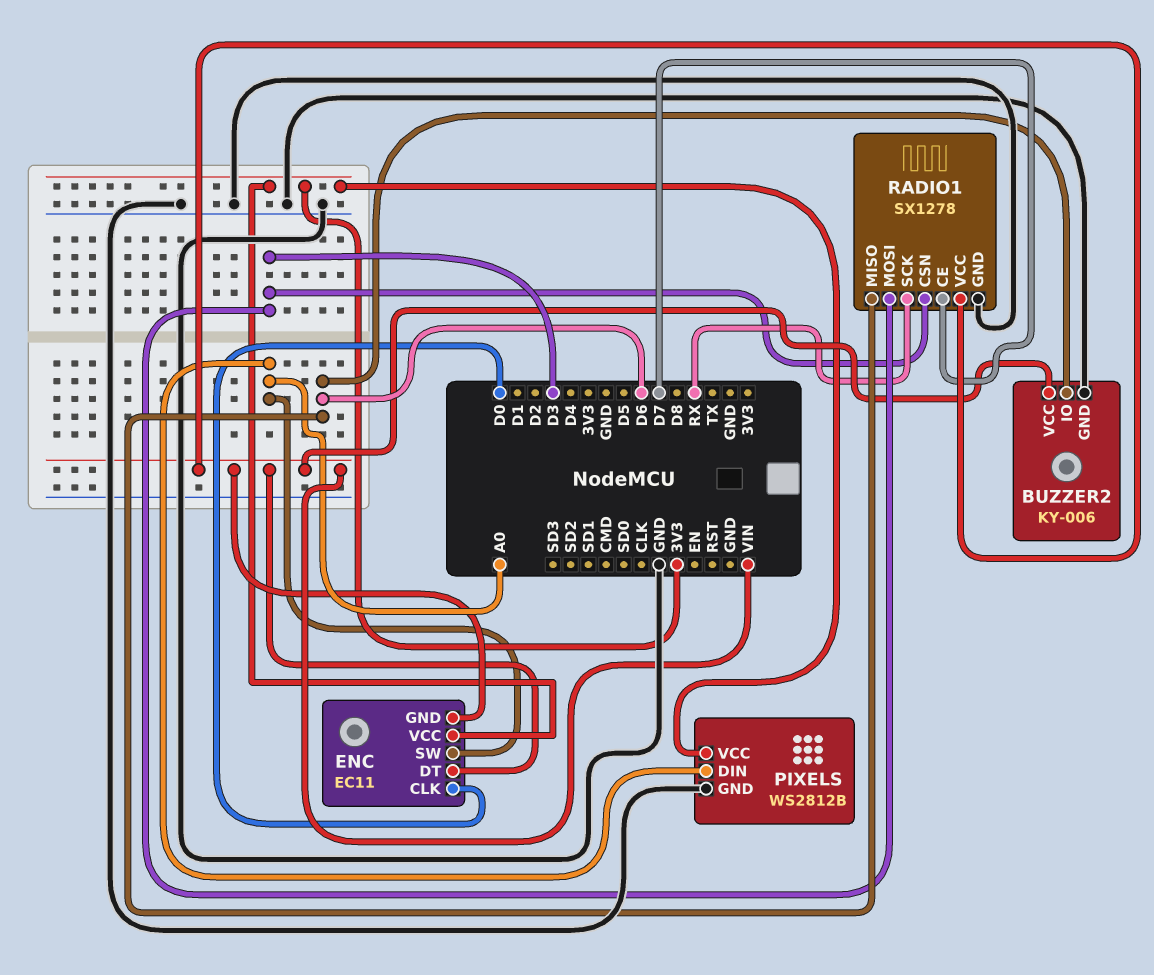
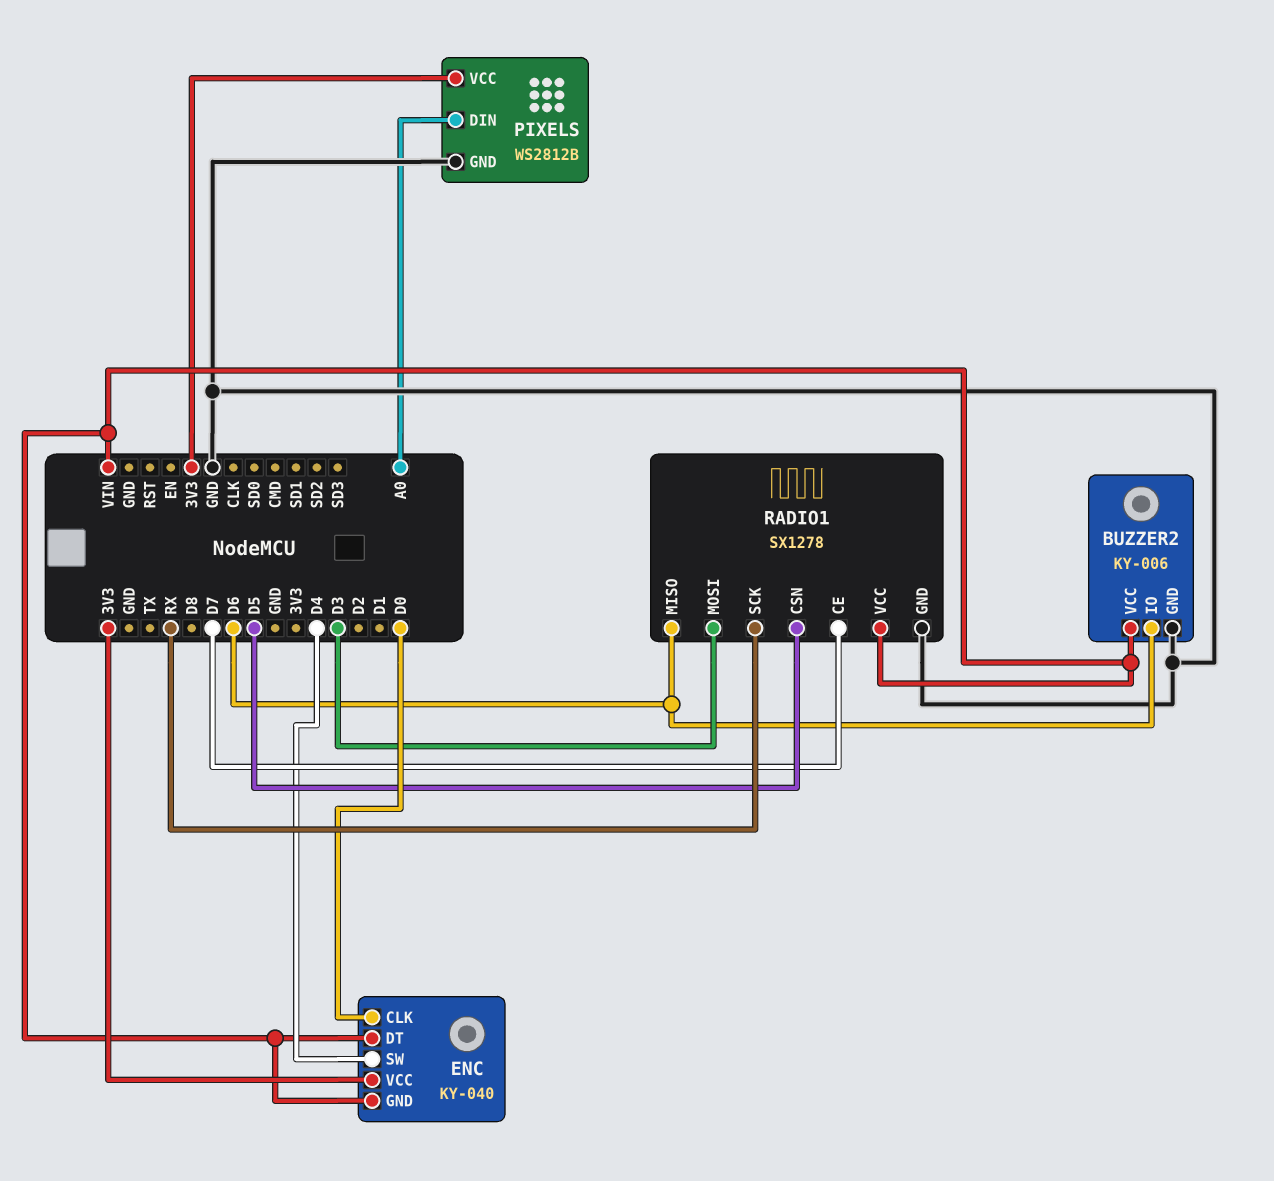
ENC: EC11 -> KY-040
ENC pin SW: A0 -> D4
RADIO1 pin CSN: D3 -> D5

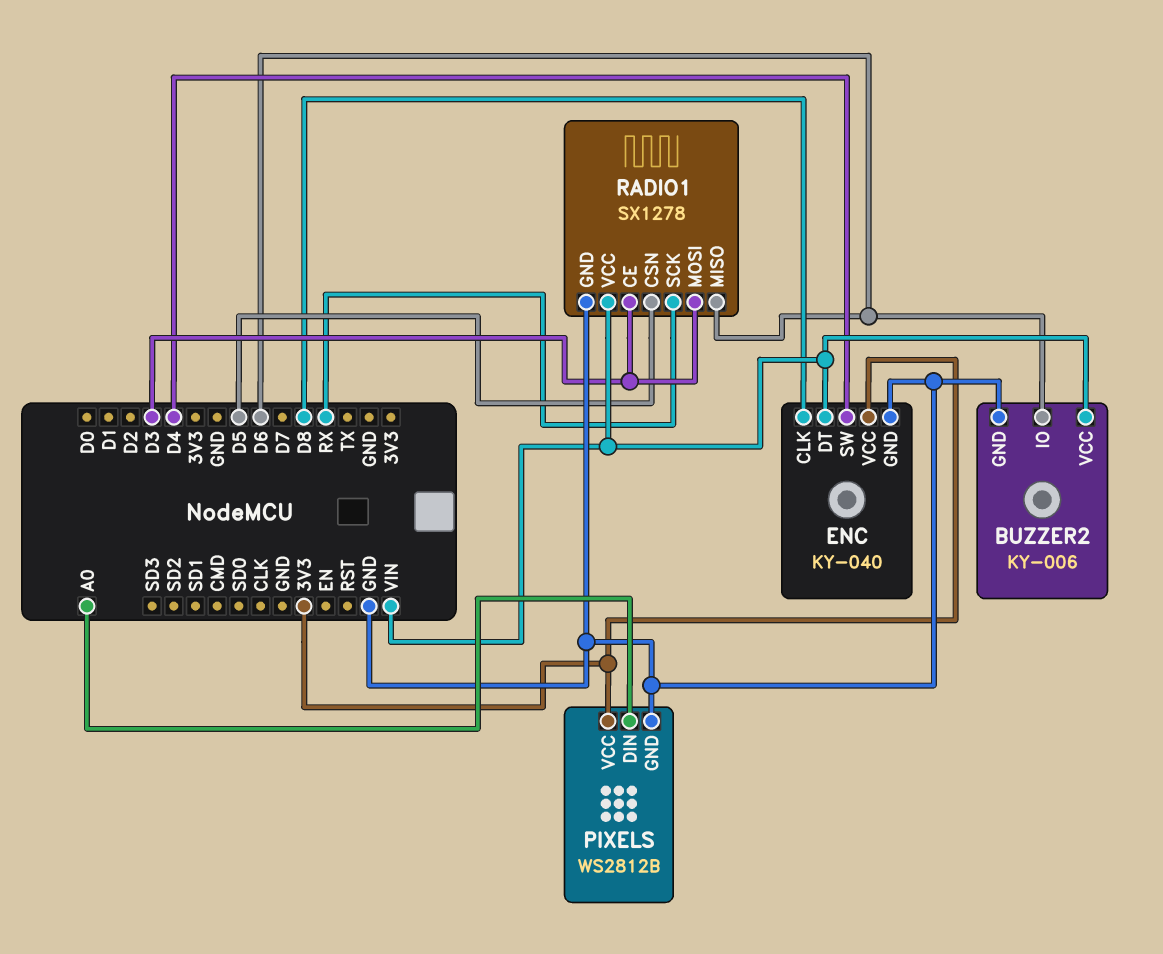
ENC pin CLK: D0 -> D8
ENC pin GND: VIN -> GND
RADIO1 pin CE: D7 -> D3

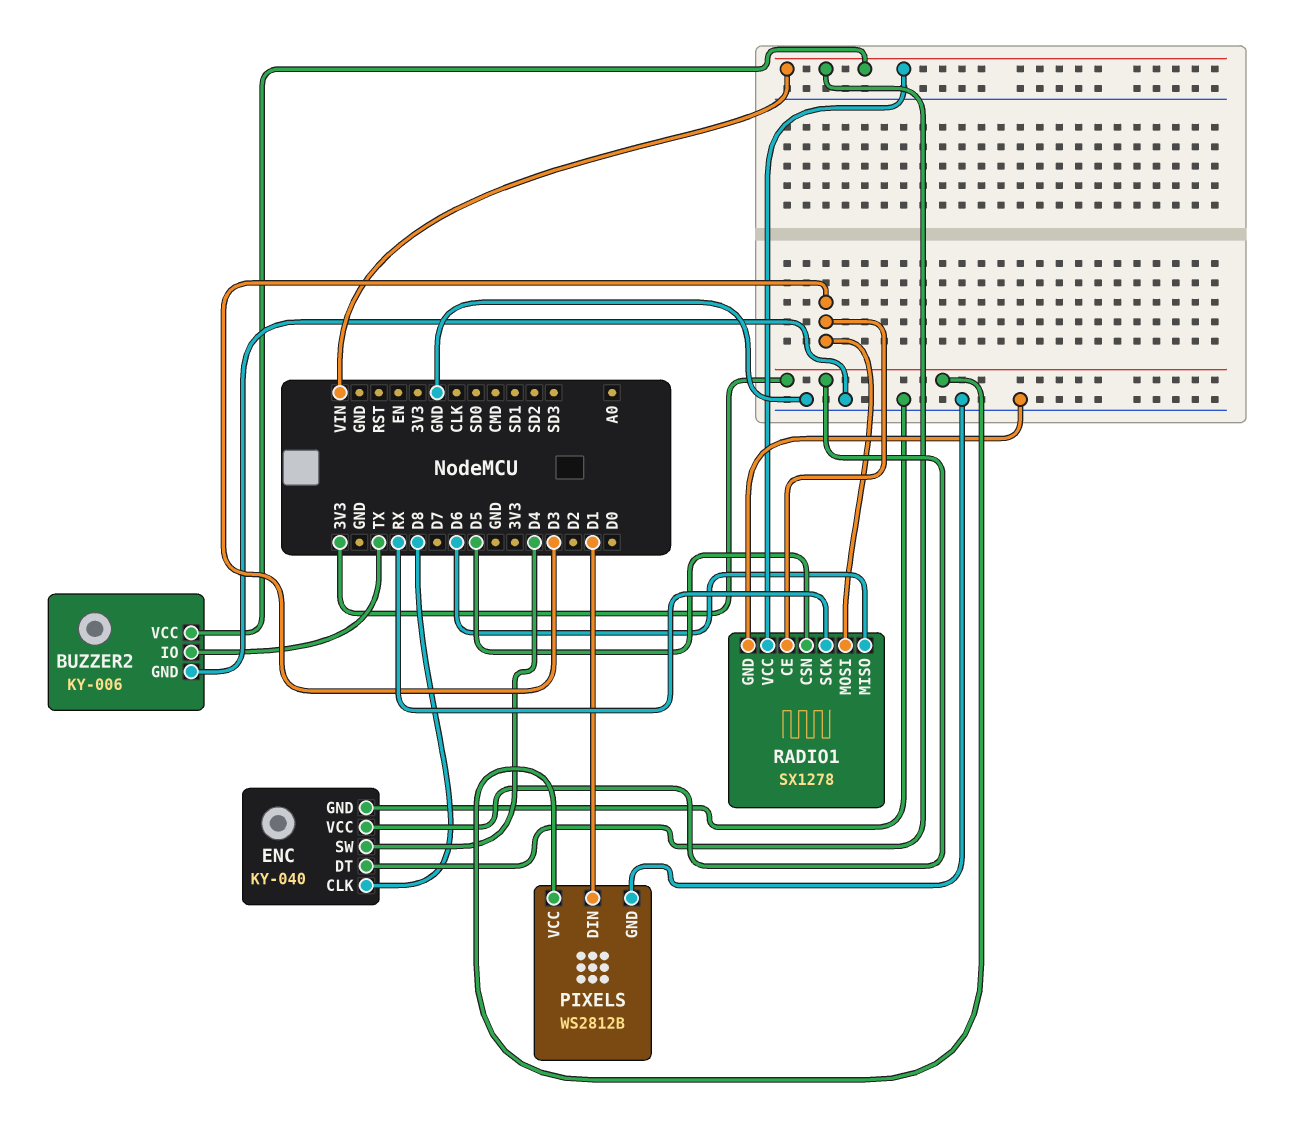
BUZZER2 pin IO: D6 -> TX
PIXELS pin DIN: A0 -> D1

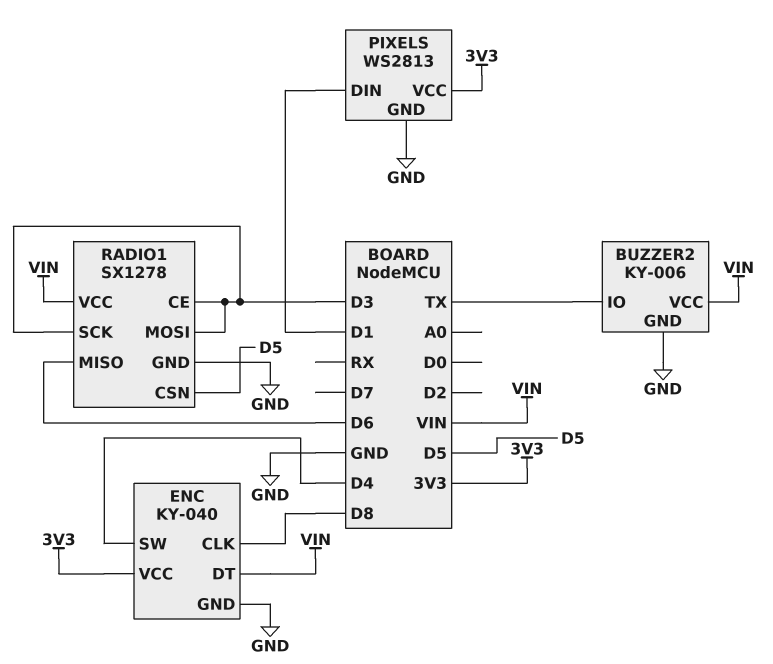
PIXELS: WS2812B -> WS2813
RADIO1 pin SCK: RX -> D3

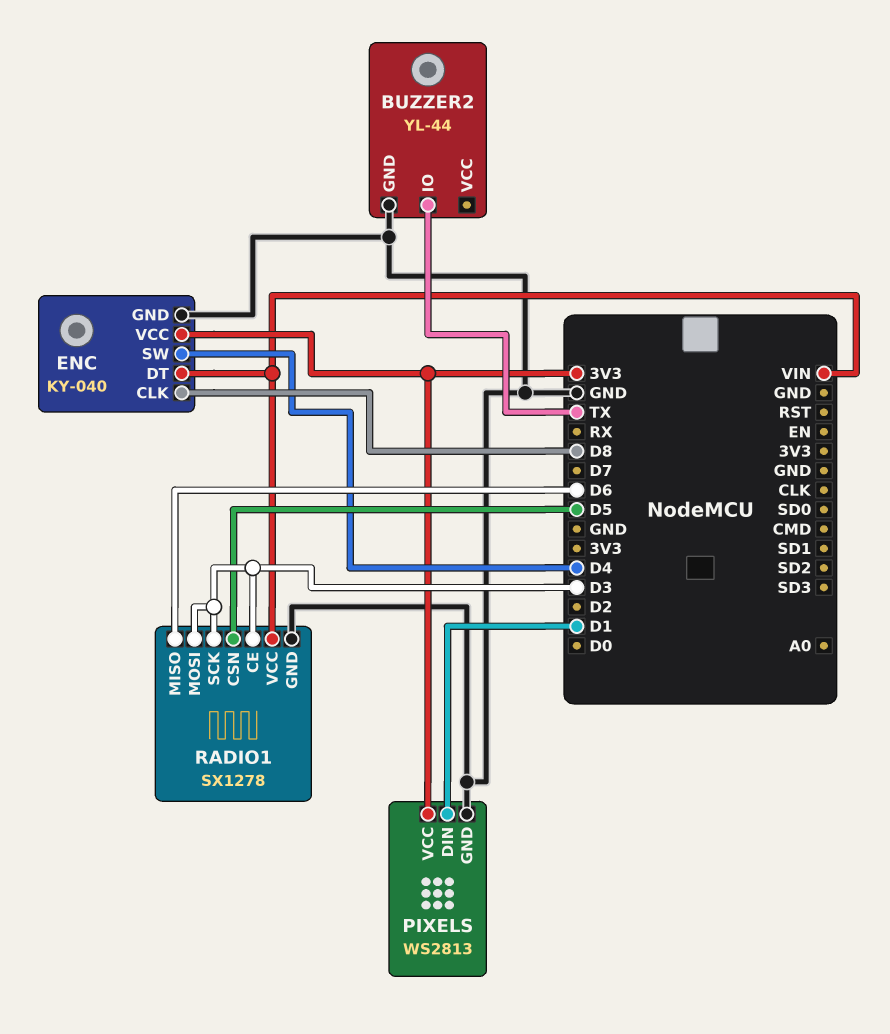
BUZZER2: KY-006 -> YL-44
BUZZER2 pin VCC: VIN -> none

